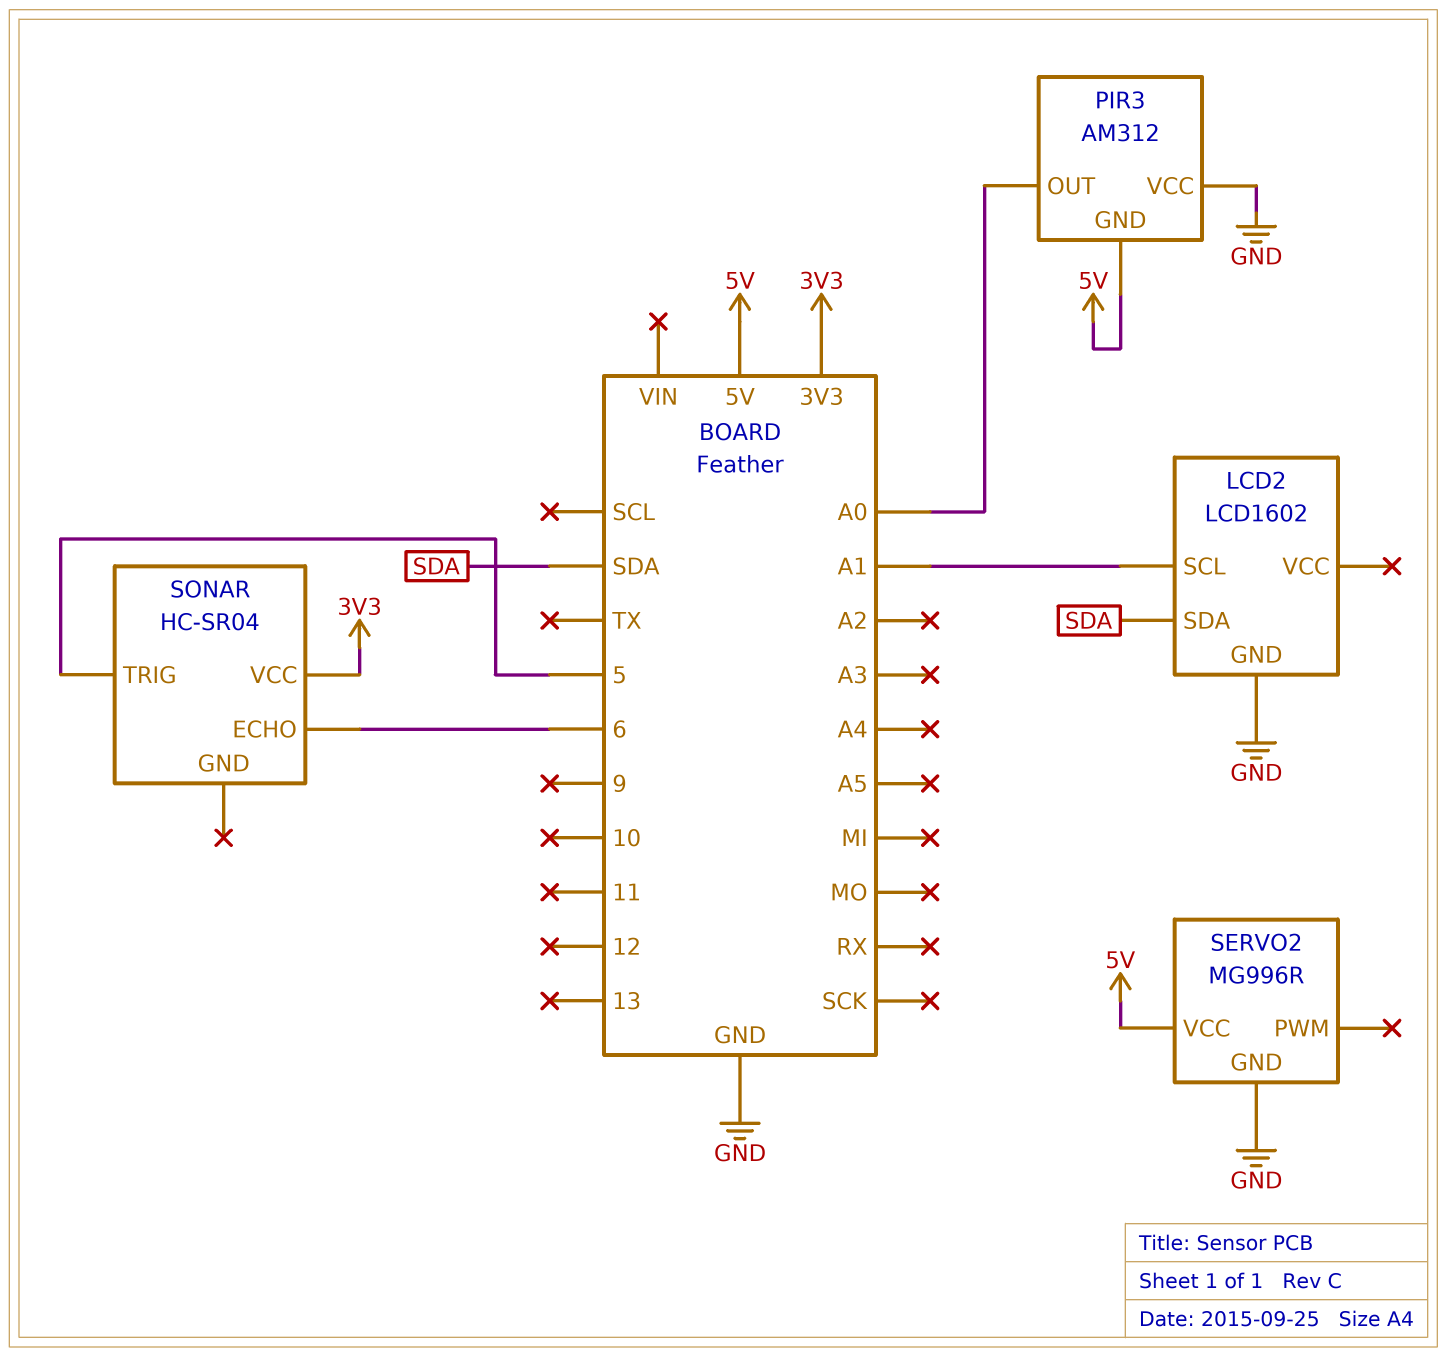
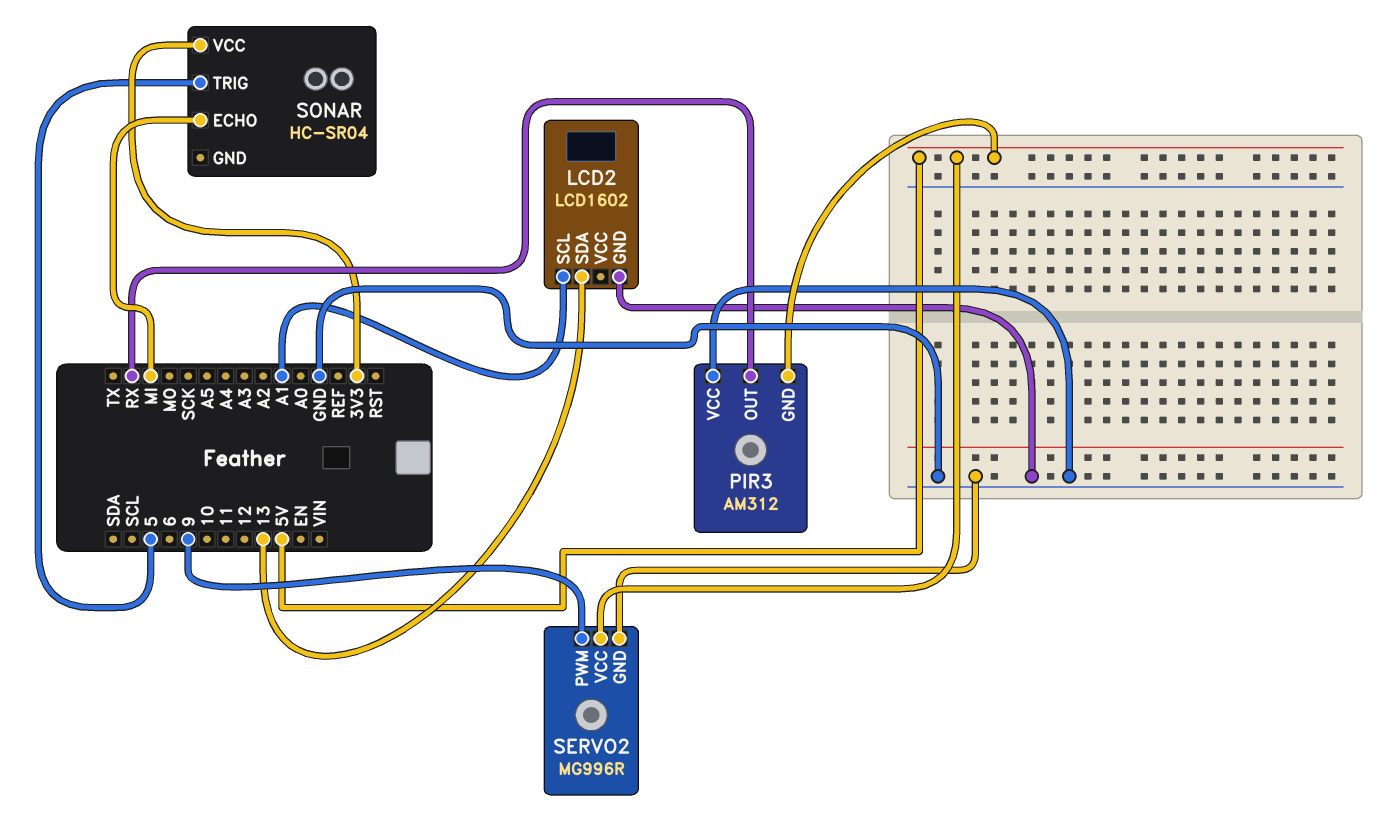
LCD2 pin SDA: SDA -> 13
PIR3 pin OUT: A0 -> RX
SERVO2 pin PWM: none -> 9
SONAR pin ECHO: 6 -> MI

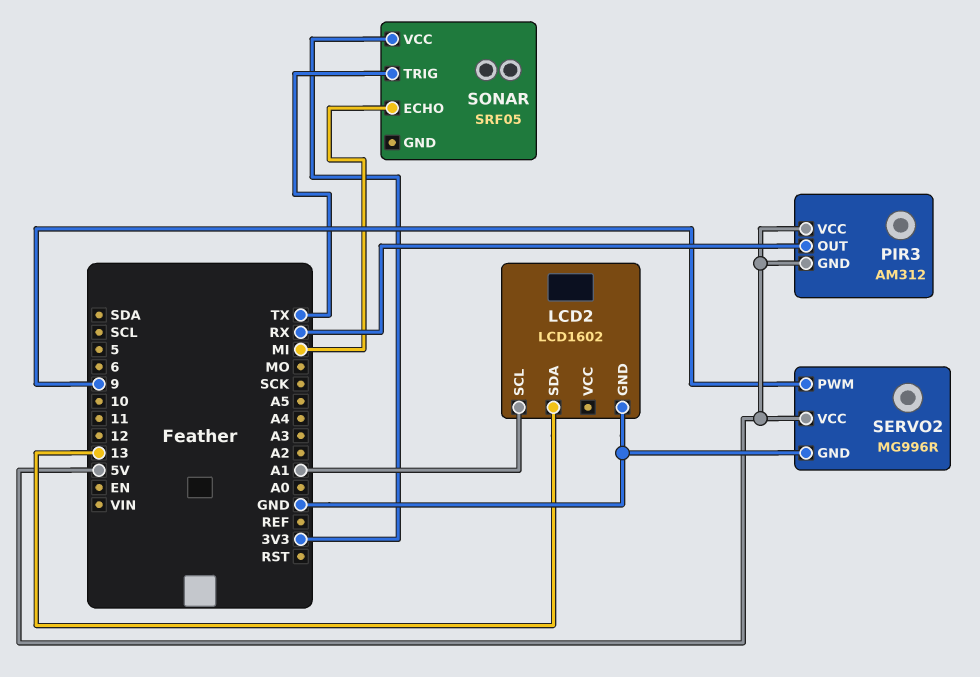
PIR3 pin VCC: GND -> 5V
SONAR: HC-SR04 -> SRF05
SONAR pin TRIG: 5 -> TX

